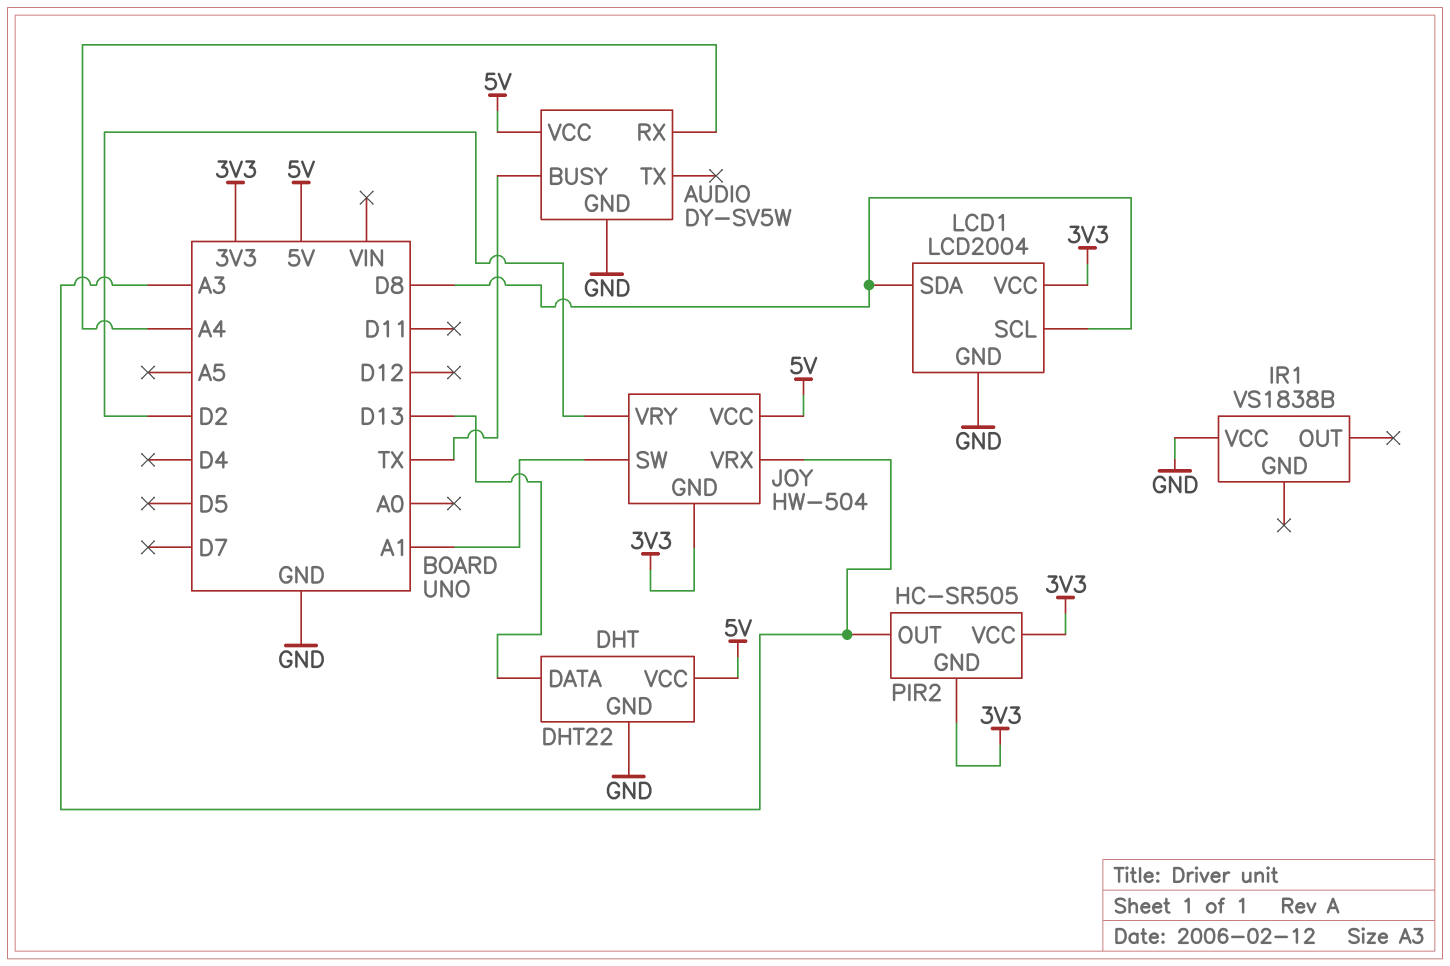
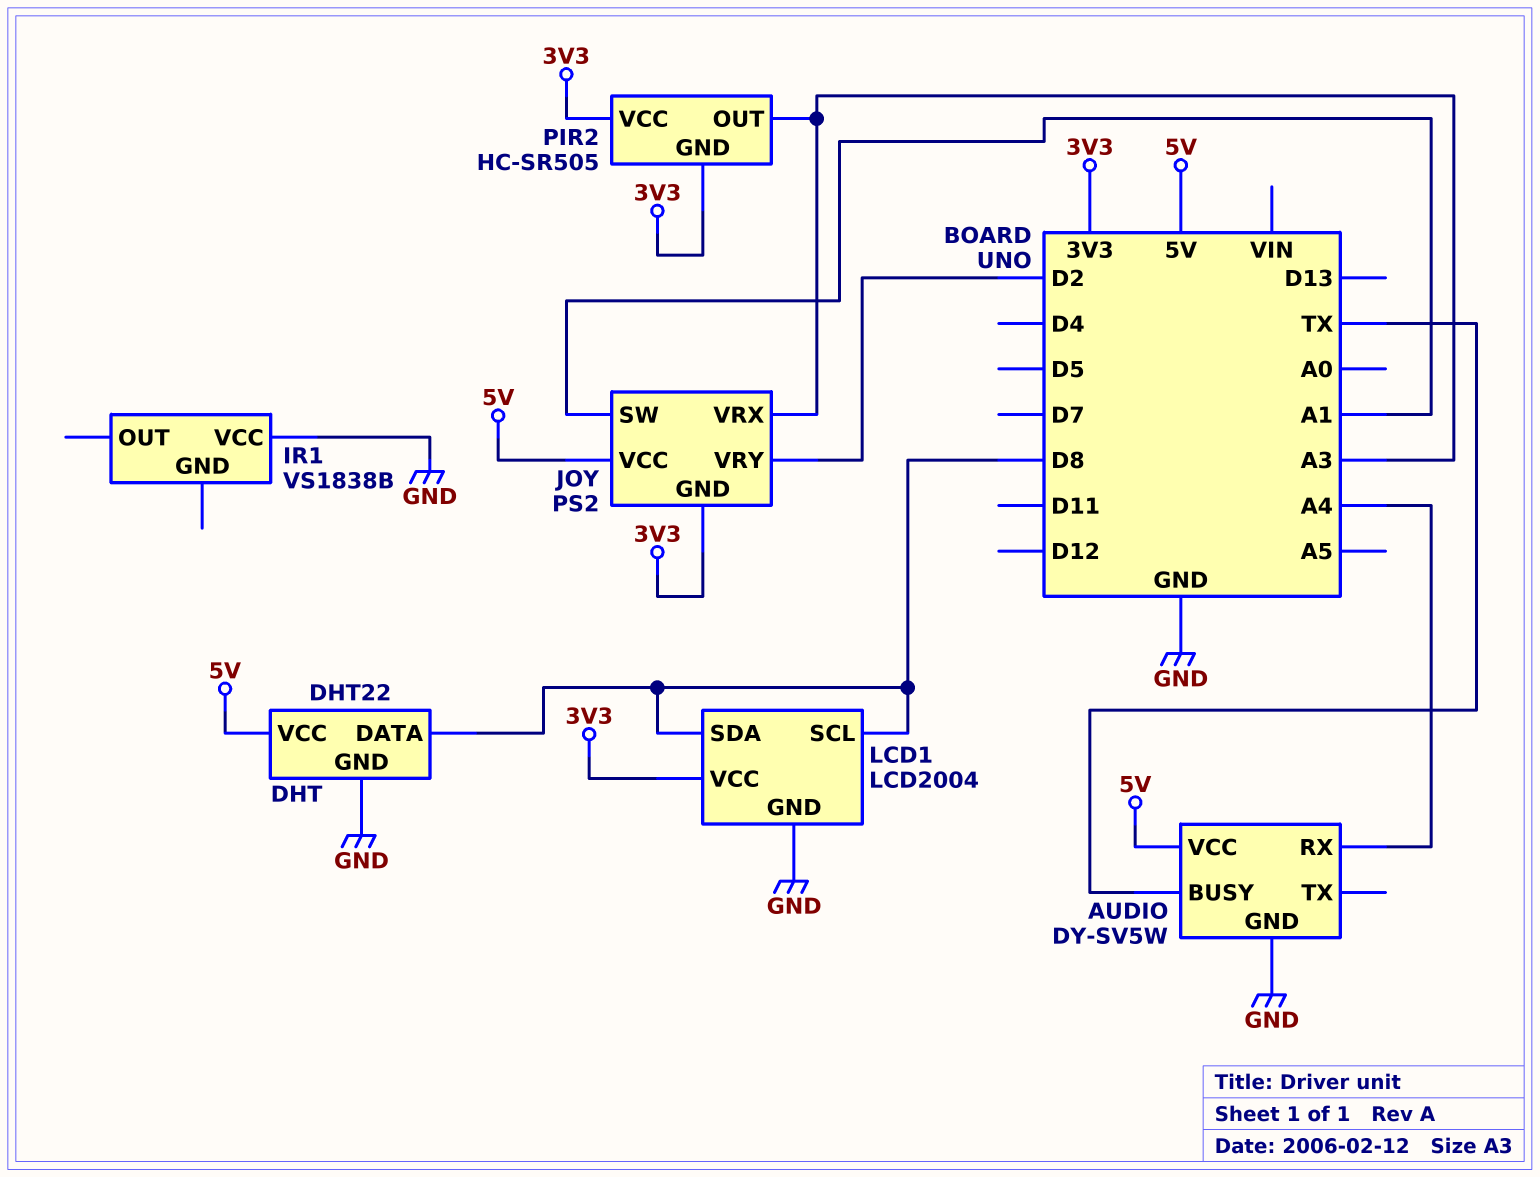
DHT pin DATA: D13 -> D8
JOY: HW-504 -> PS2

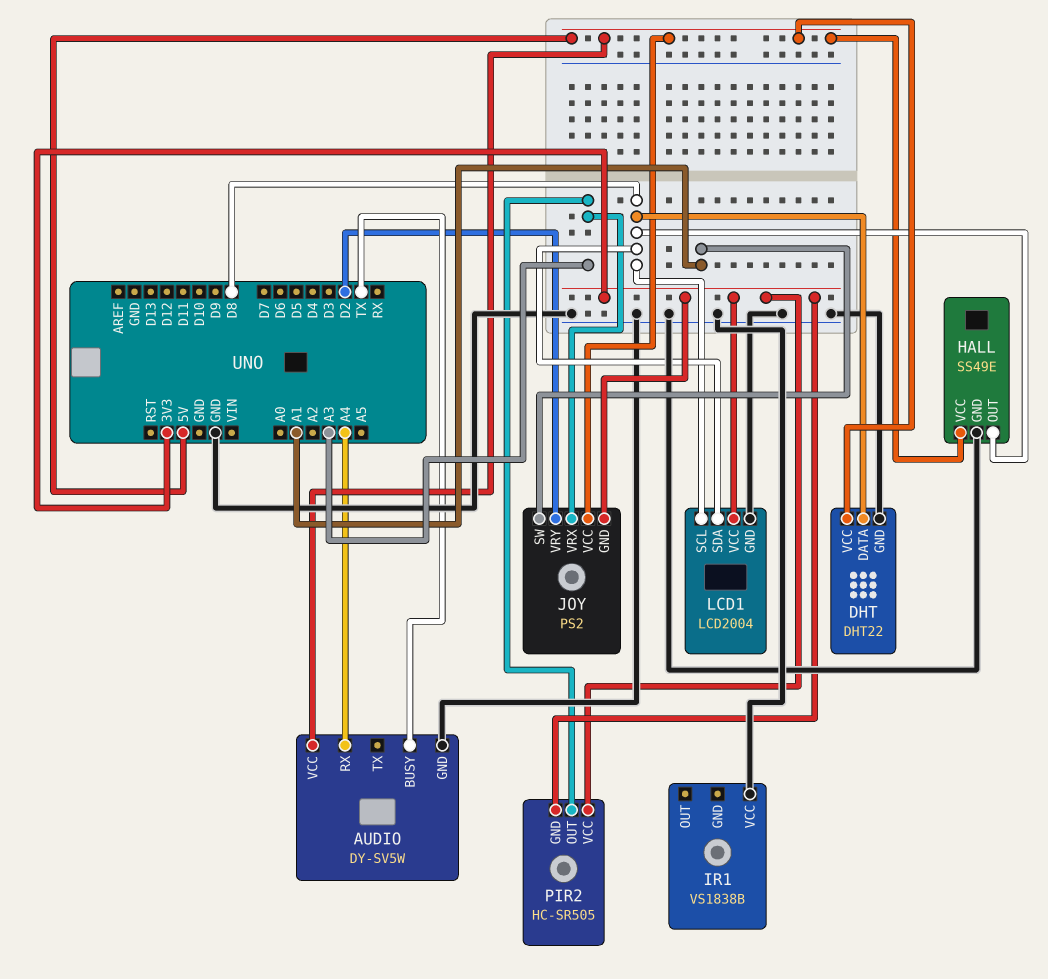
HALL: none -> SS49E
HALL pin GND: none -> GND
HALL pin OUT: none -> D8
HALL pin VCC: none -> 5V

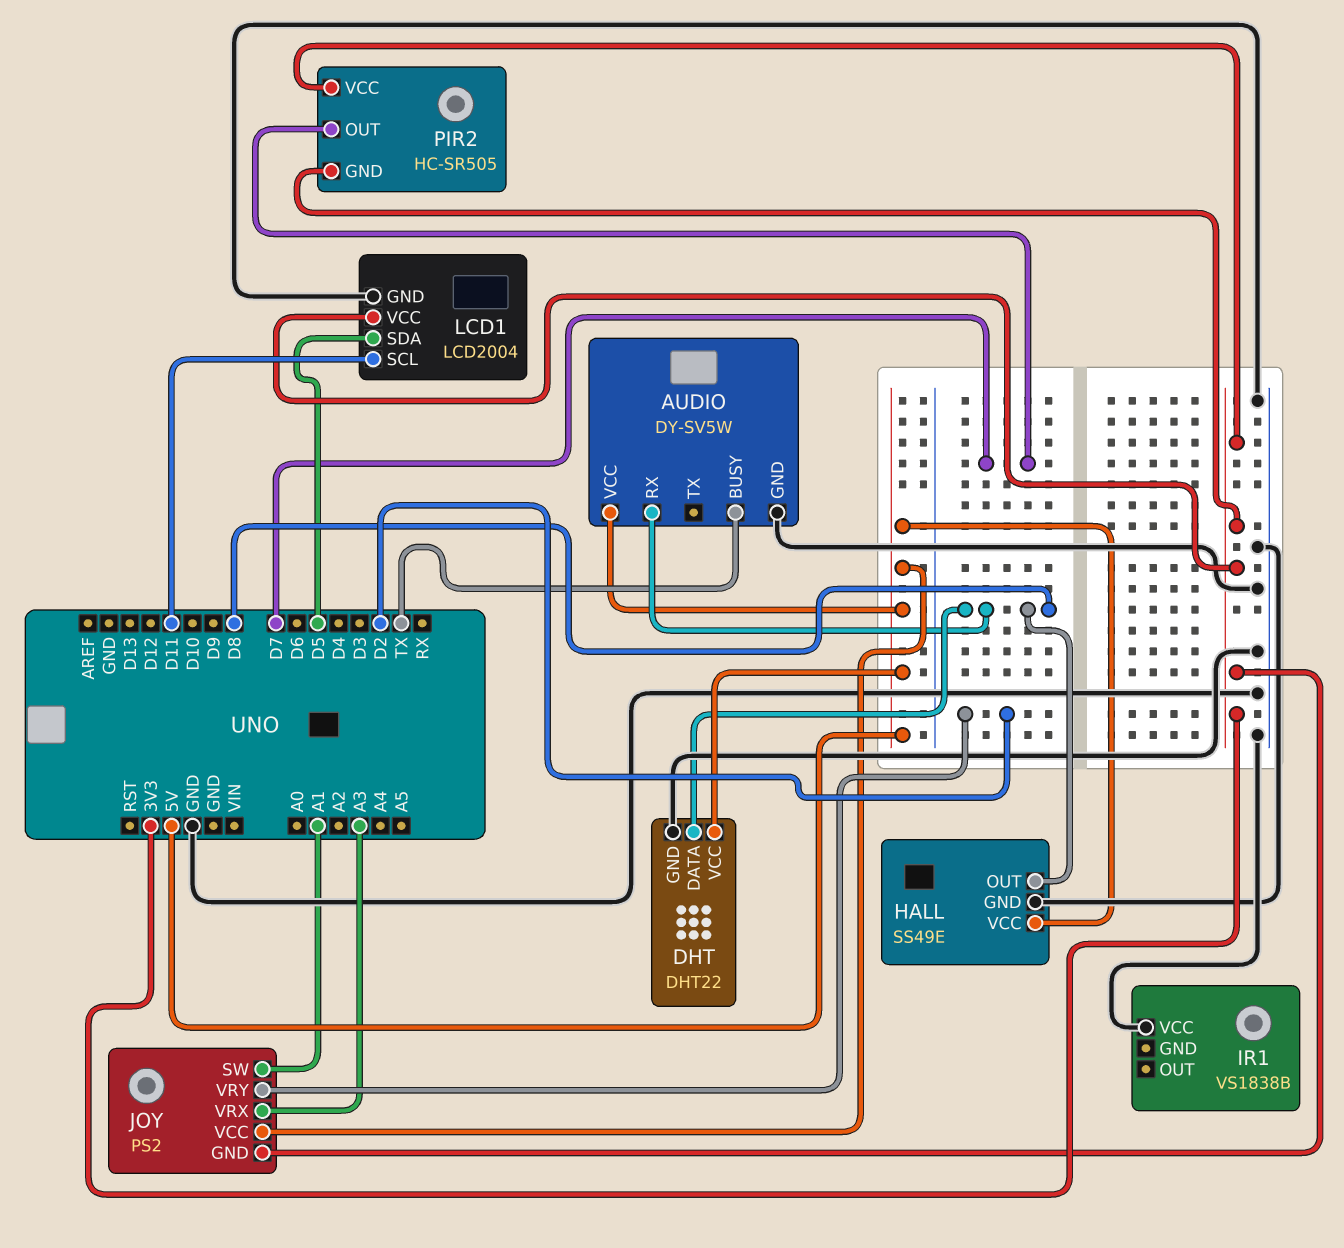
AUDIO pin RX: A4 -> D8
LCD1 pin SCL: D8 -> D11
LCD1 pin SDA: D8 -> D5
PIR2 pin OUT: A3 -> D7

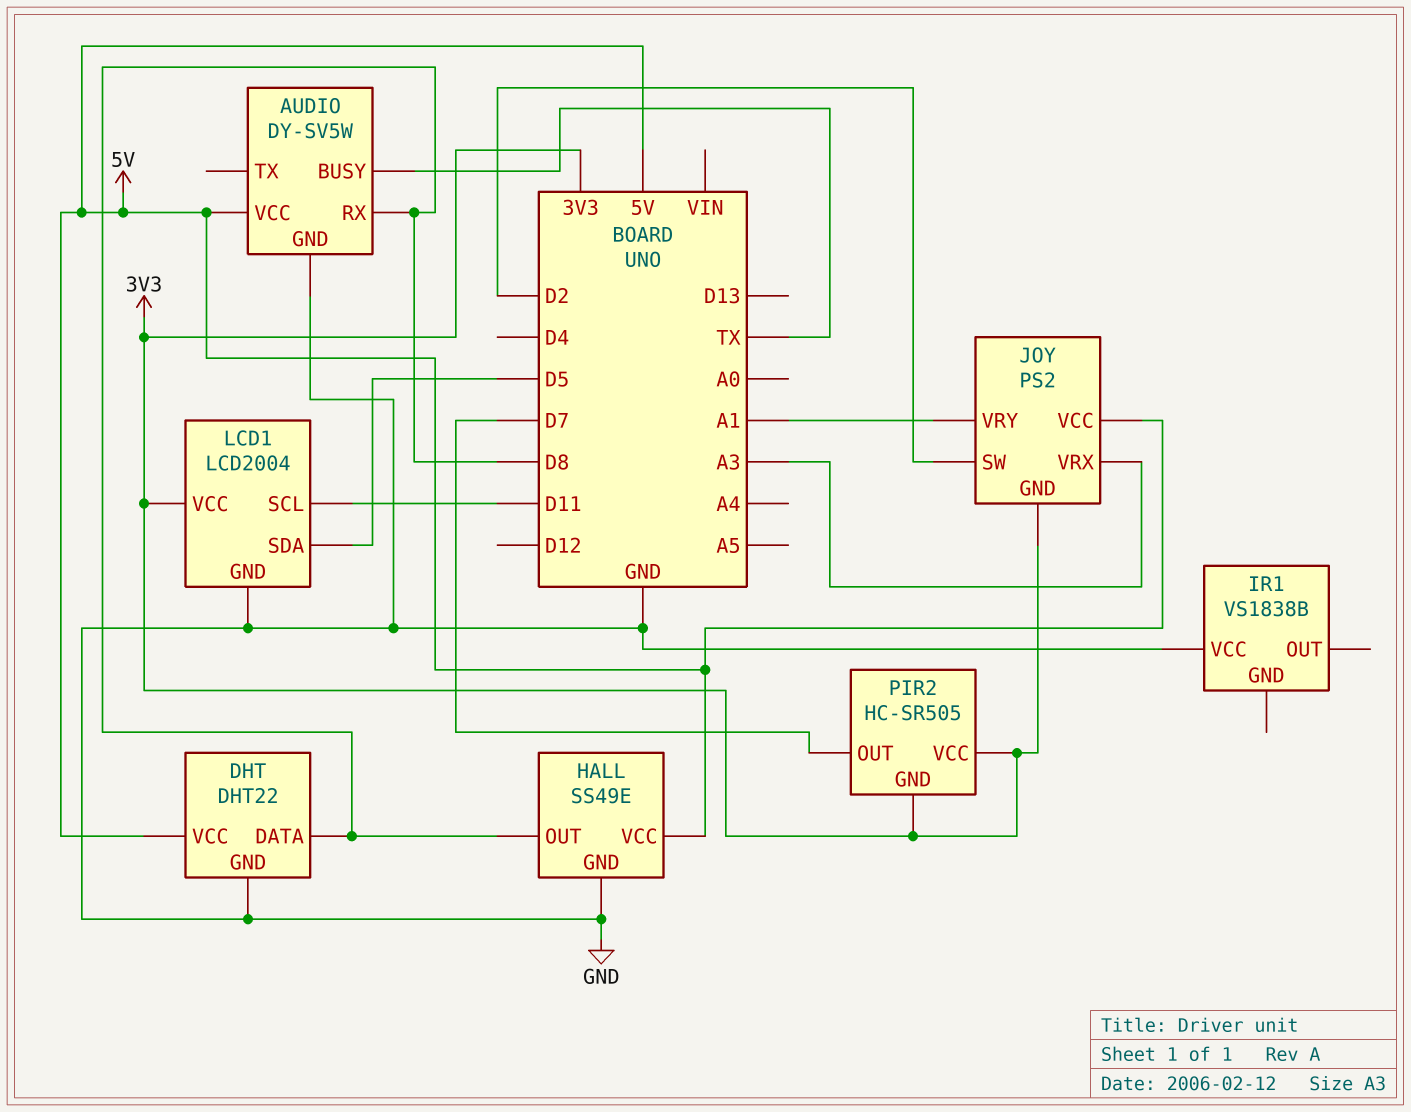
JOY pin SW: A1 -> D2
JOY pin VRY: D2 -> A1

